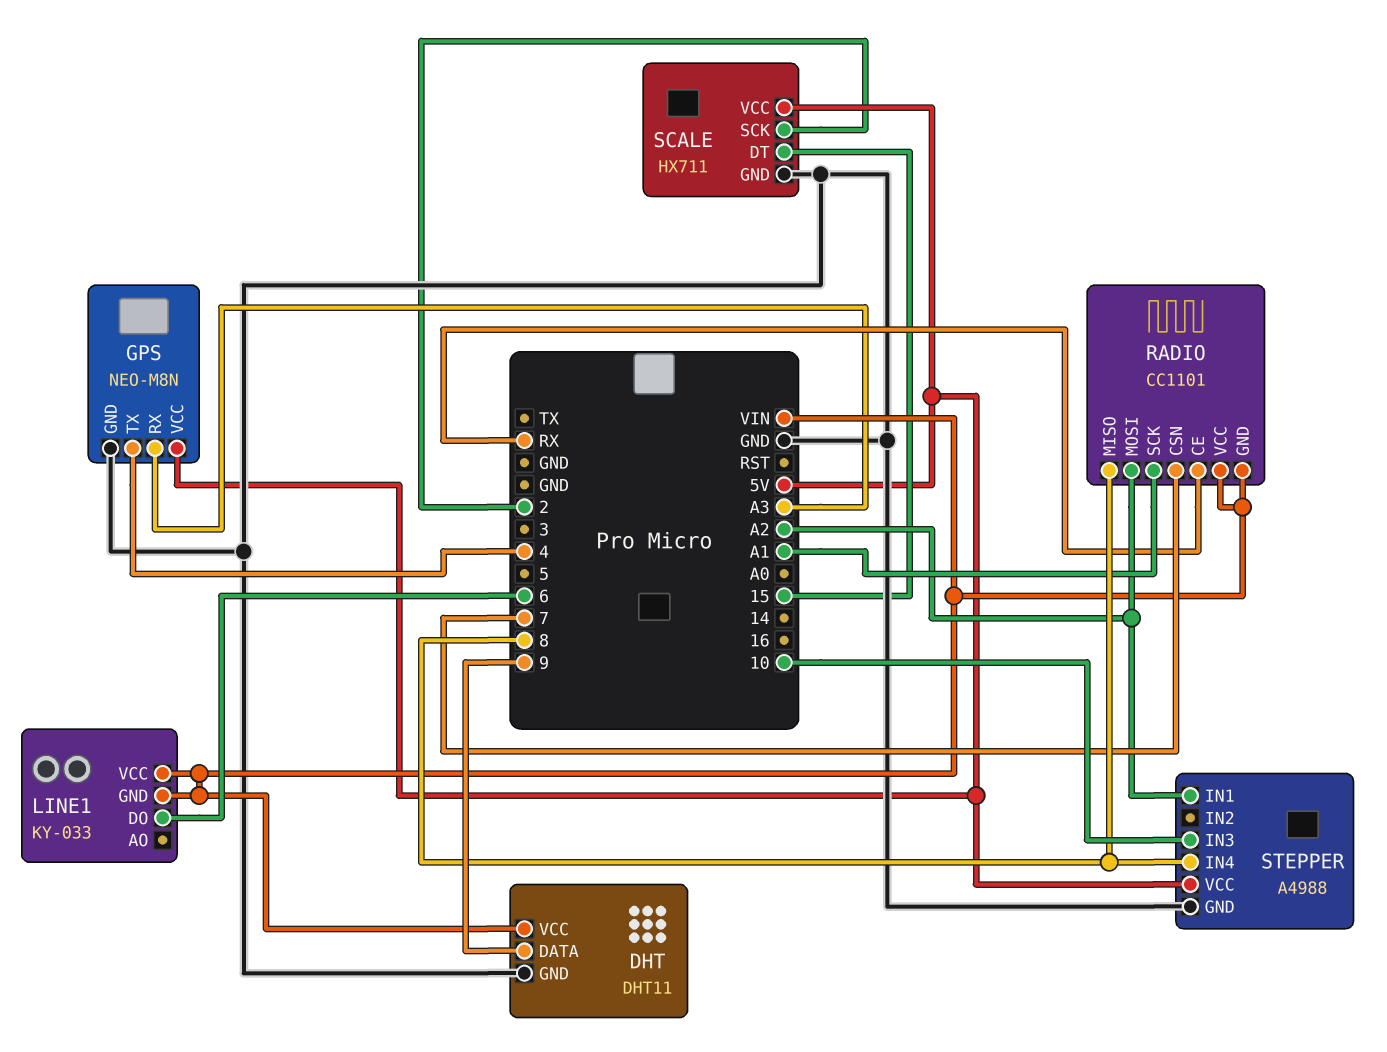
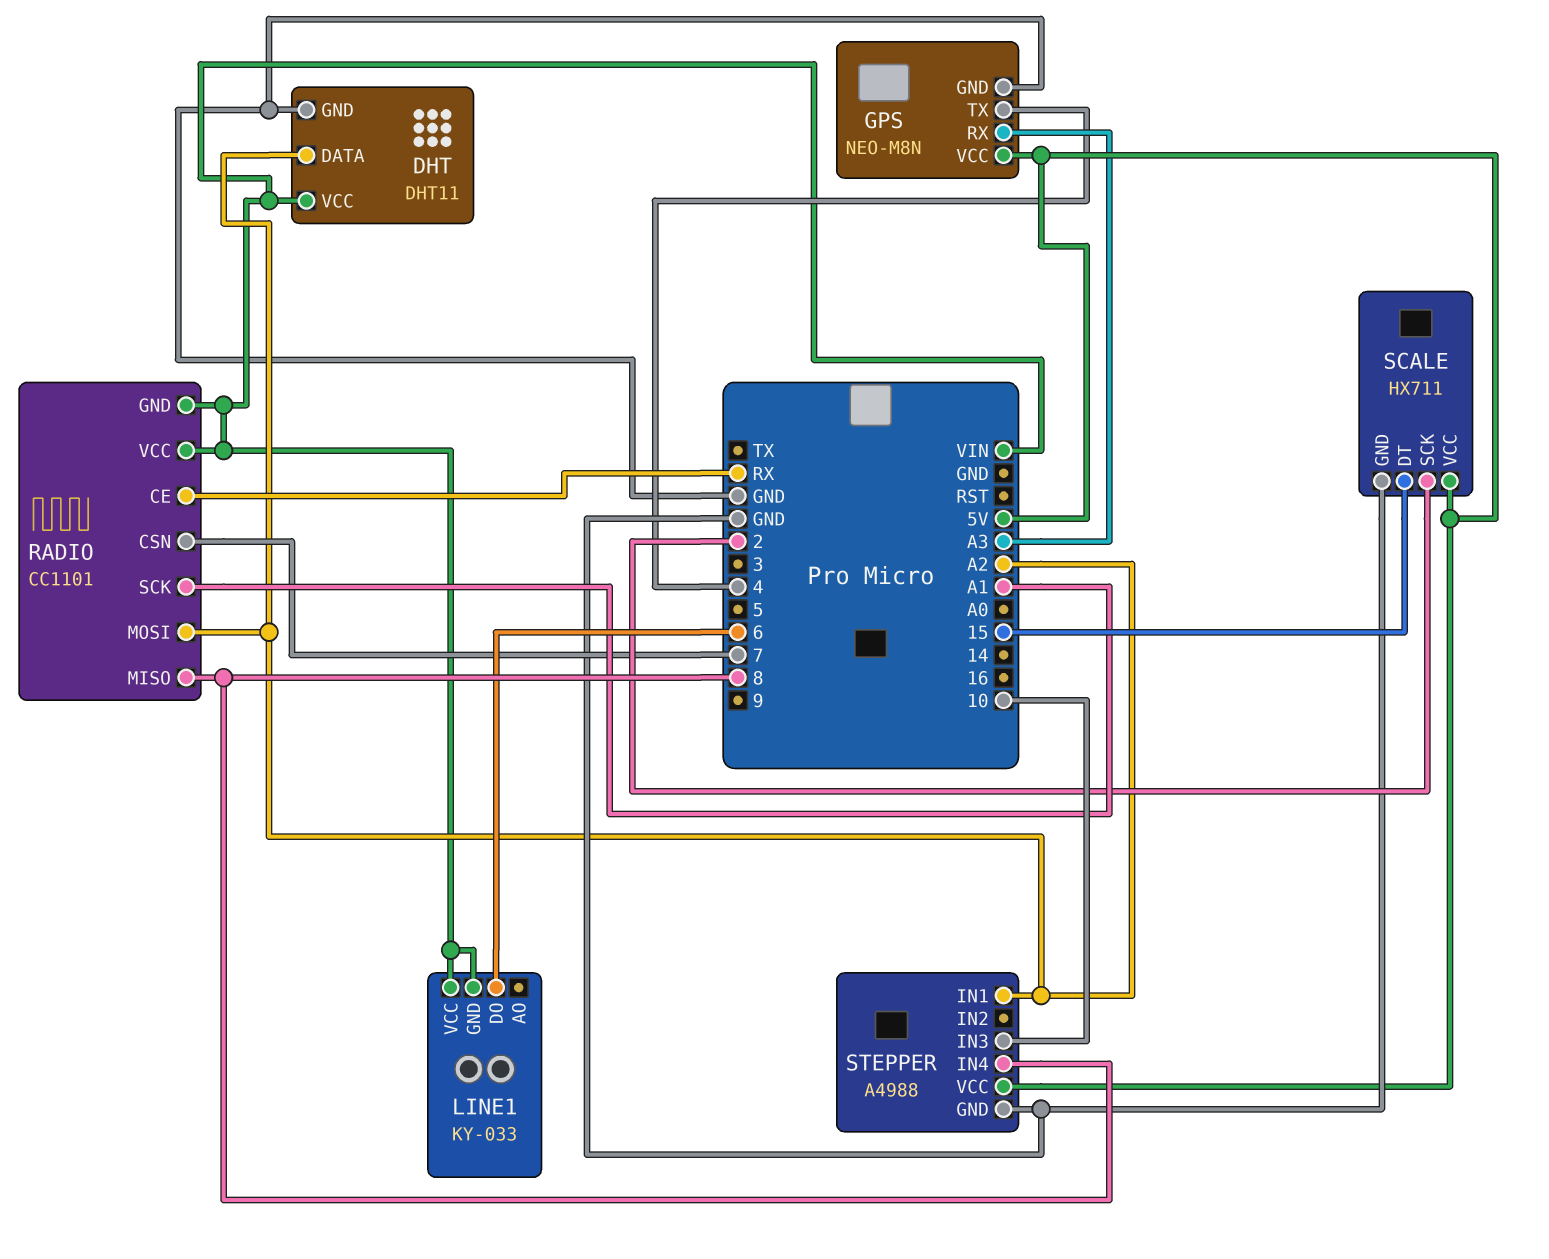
DHT pin DATA: 9 -> A2

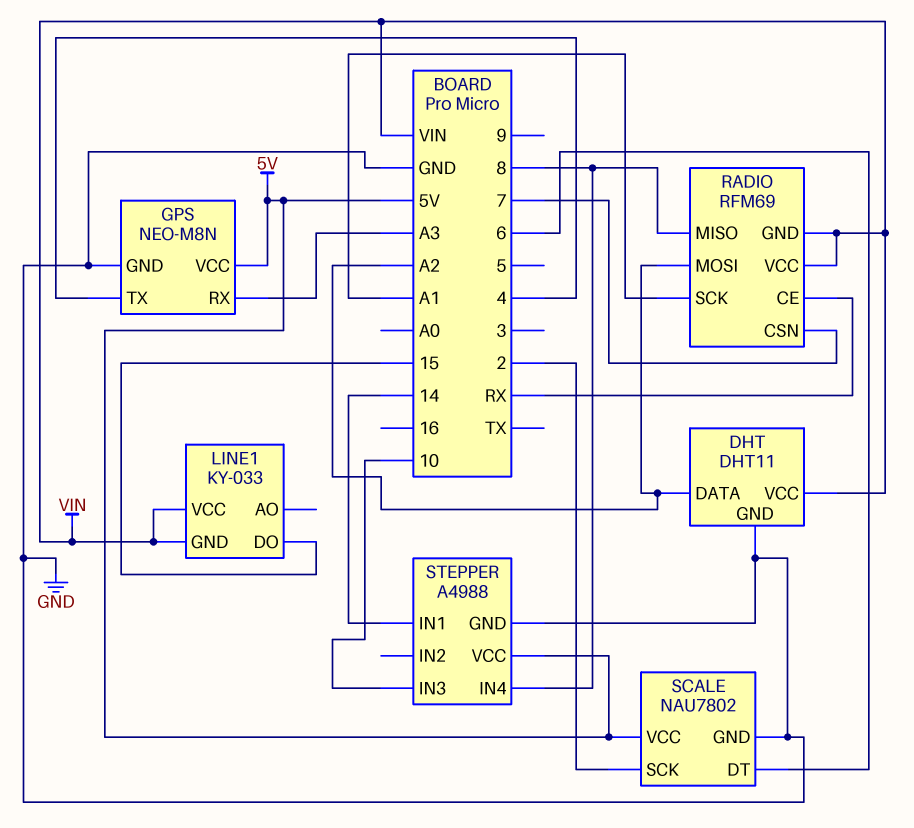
LINE1 pin DO: 6 -> 15
RADIO: CC1101 -> RFM69
SCALE: HX711 -> NAU7802
SCALE pin DT: 15 -> 6
STEPPER pin IN1: A2 -> 14

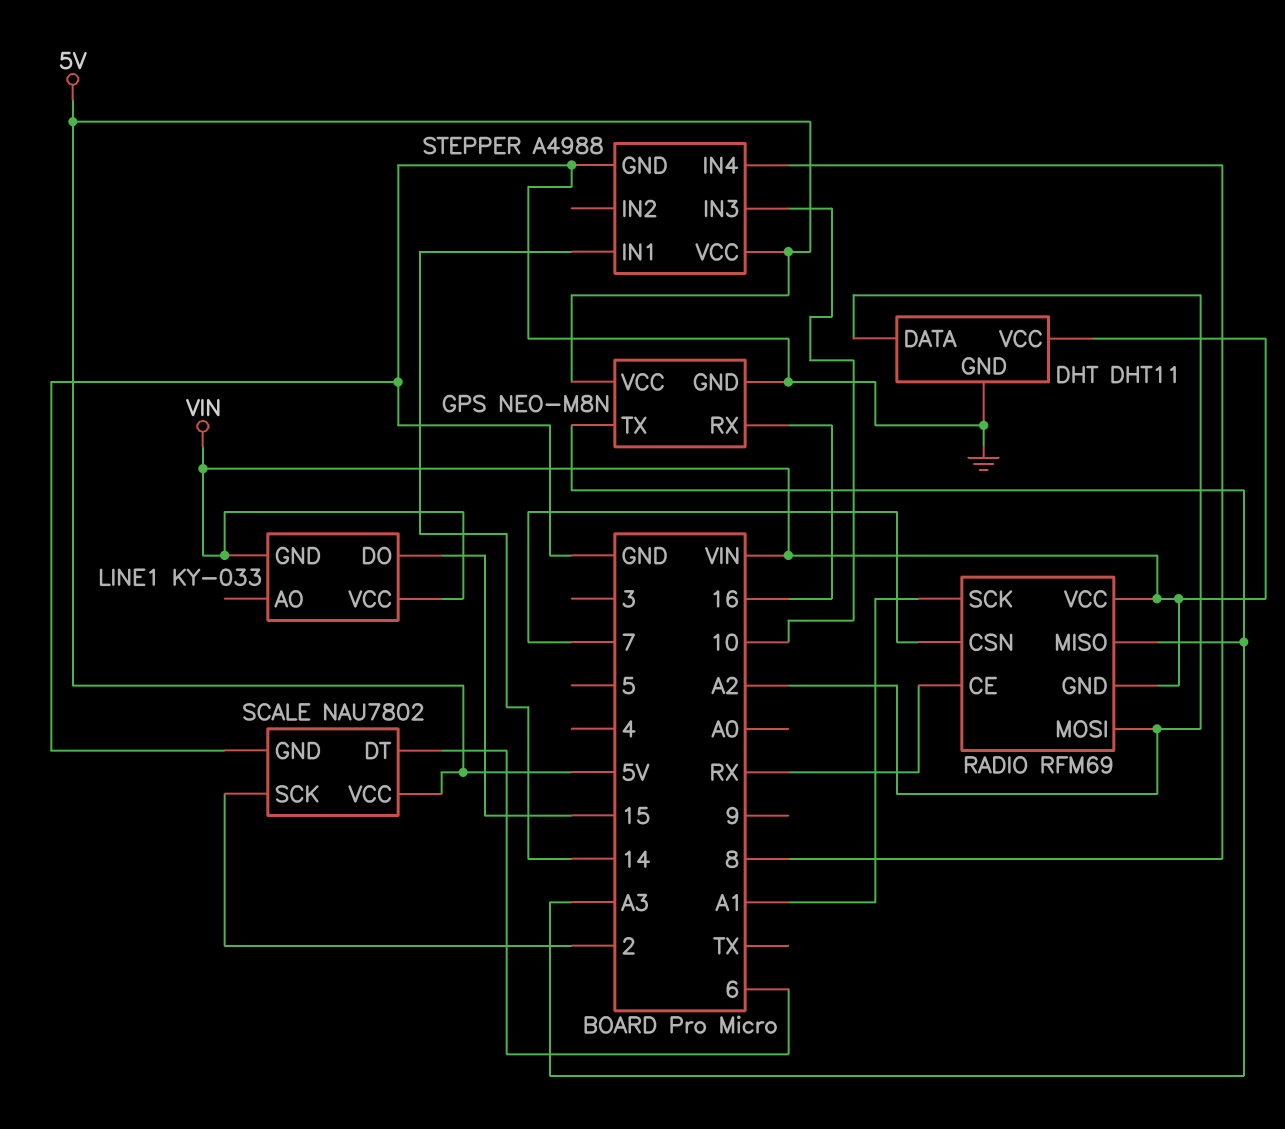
GPS pin RX: A3 -> 16
GPS pin TX: 4 -> A3
RADIO pin MISO: 8 -> A3

